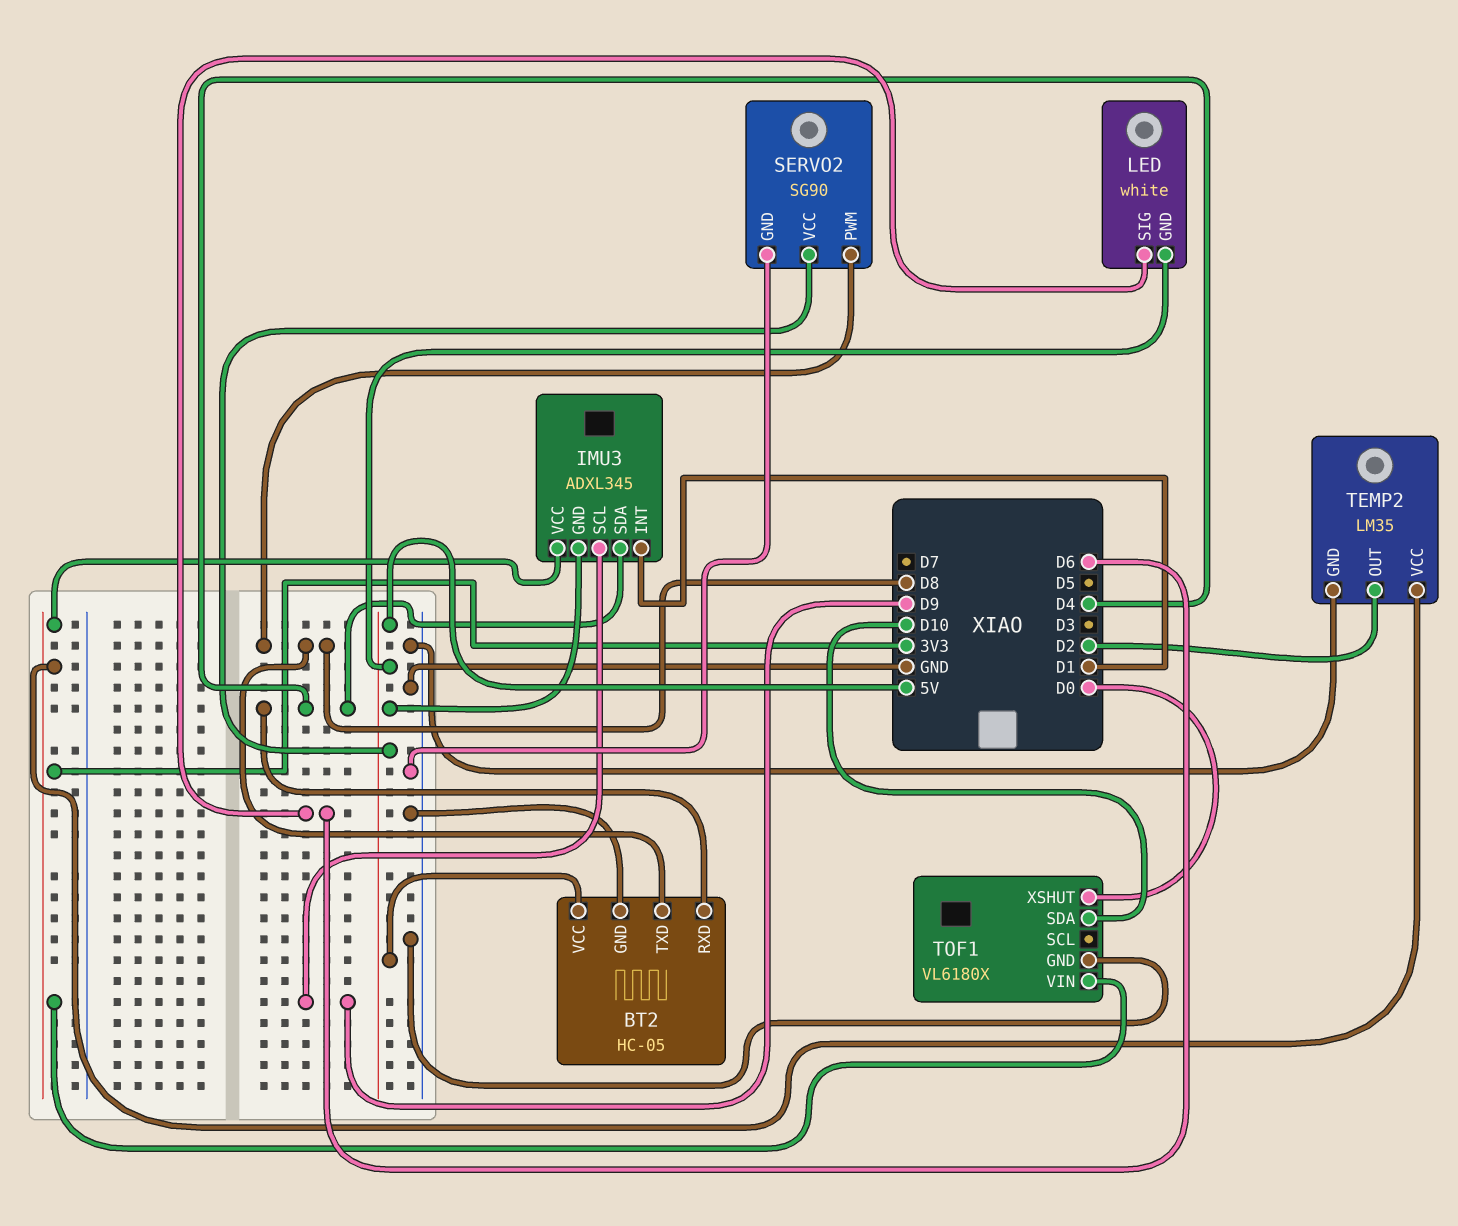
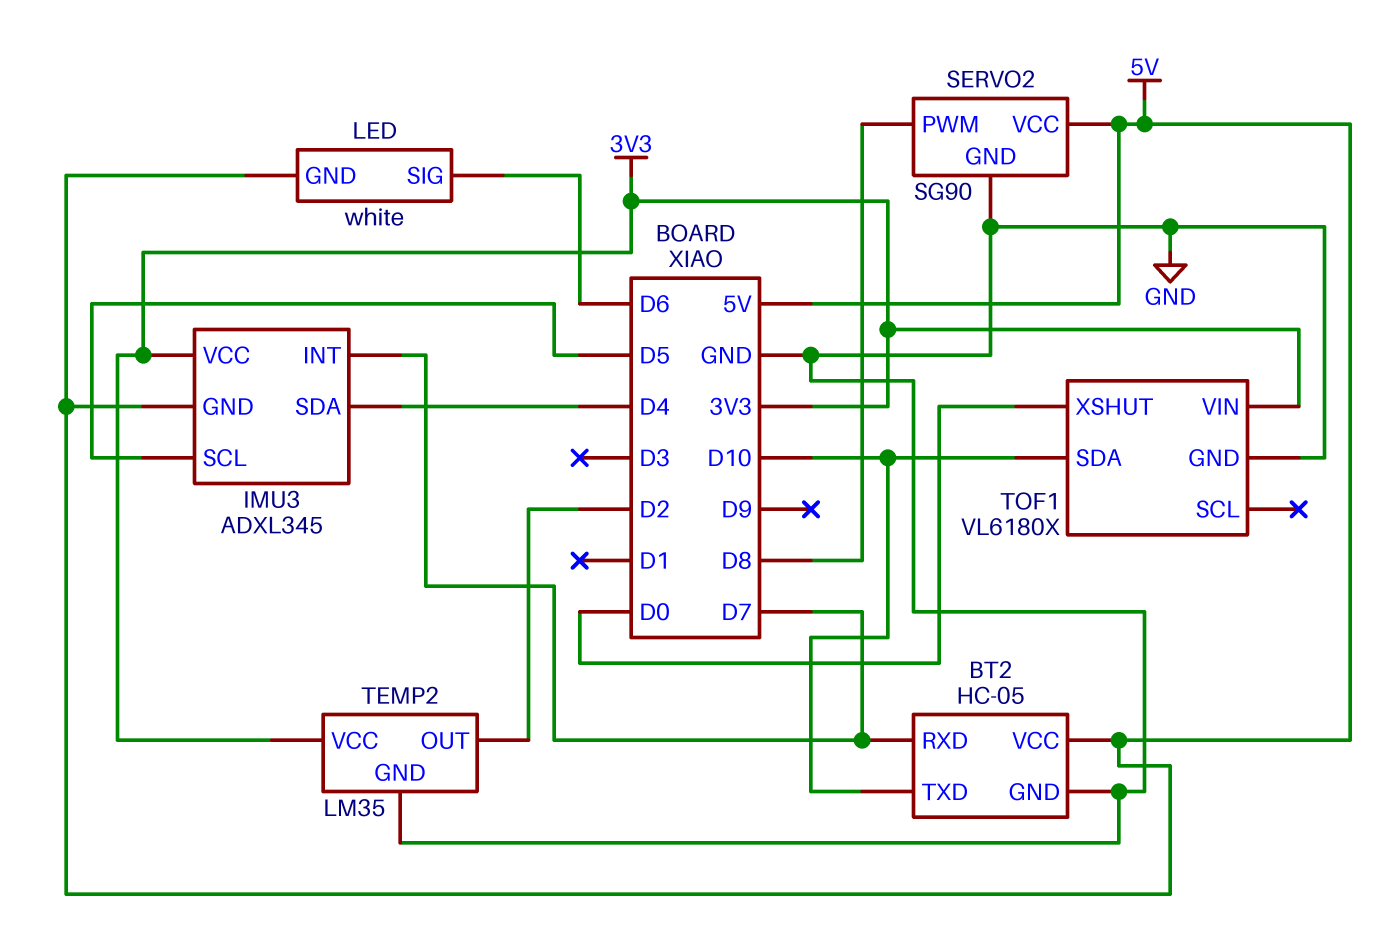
BT2 pin RXD: D4 -> D7
BT2 pin TXD: D8 -> D10
IMU3 pin INT: D1 -> D7
IMU3 pin SCL: D9 -> D5

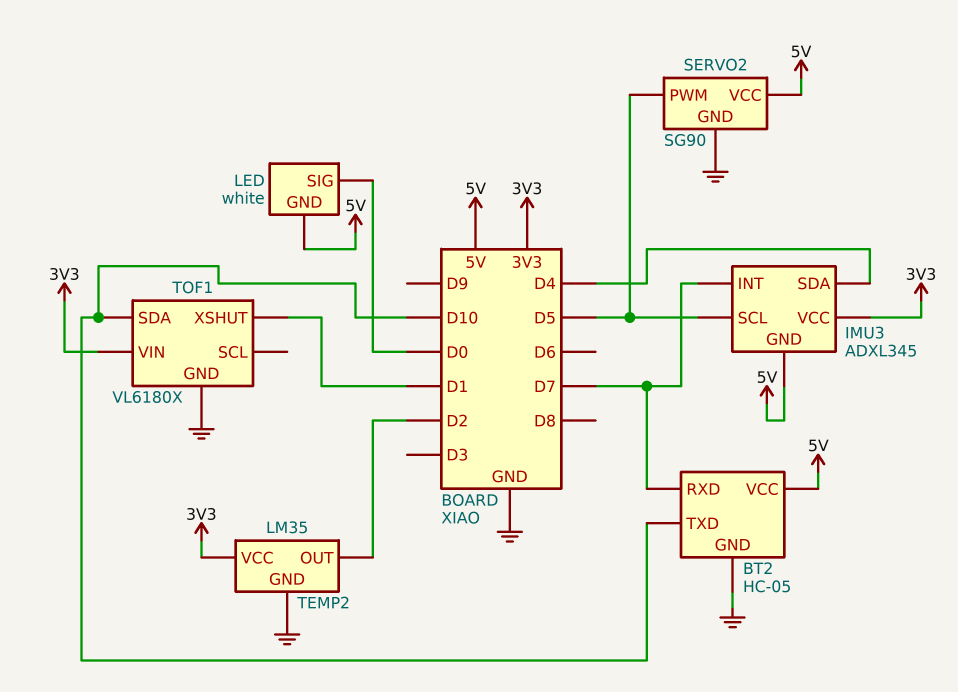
LED pin SIG: D6 -> D0
SERVO2 pin PWM: D8 -> D5
TOF1 pin XSHUT: D0 -> D1

